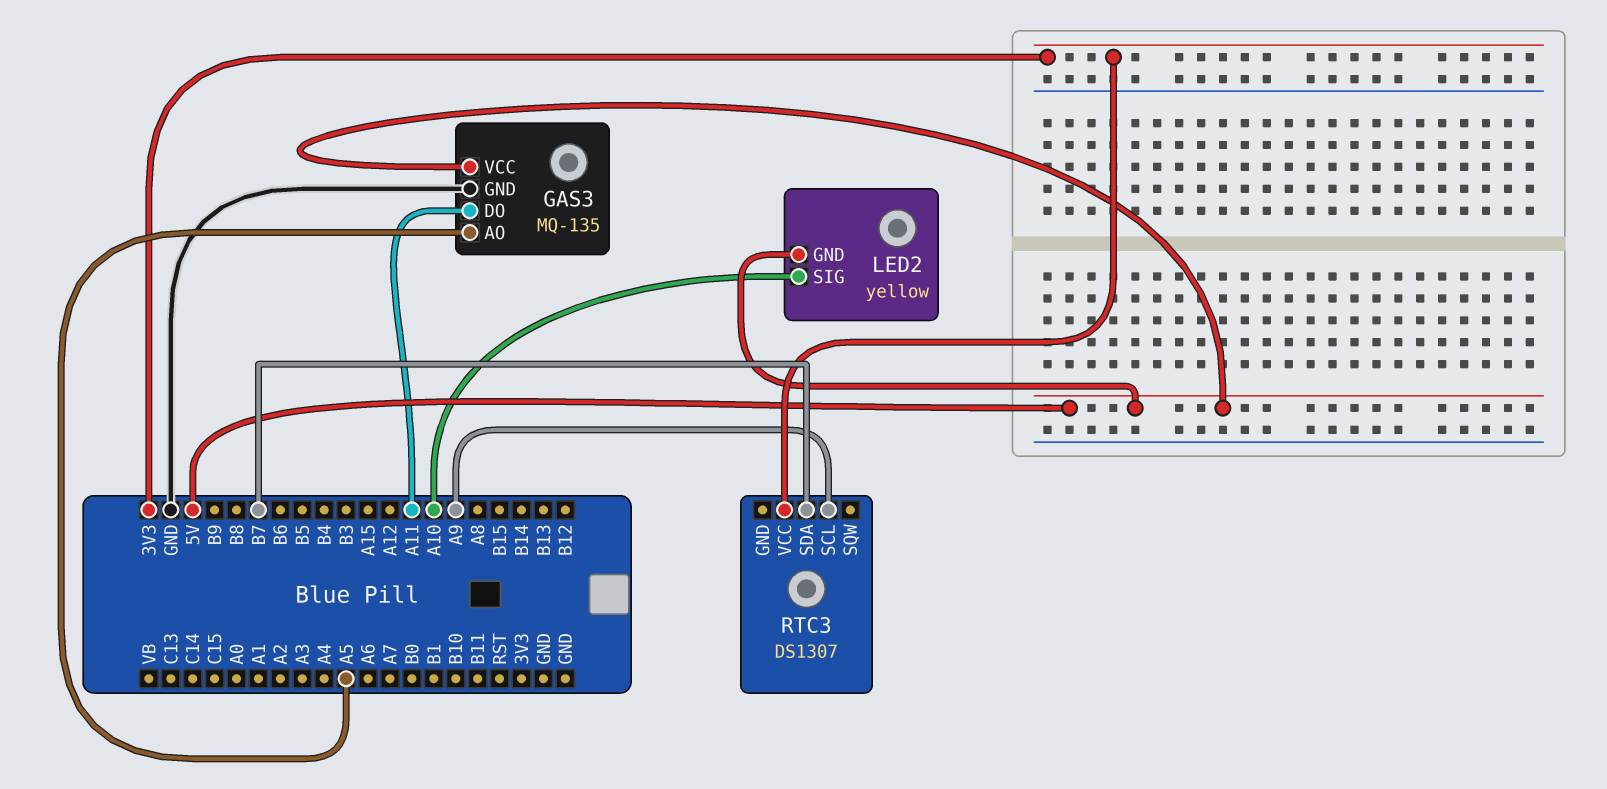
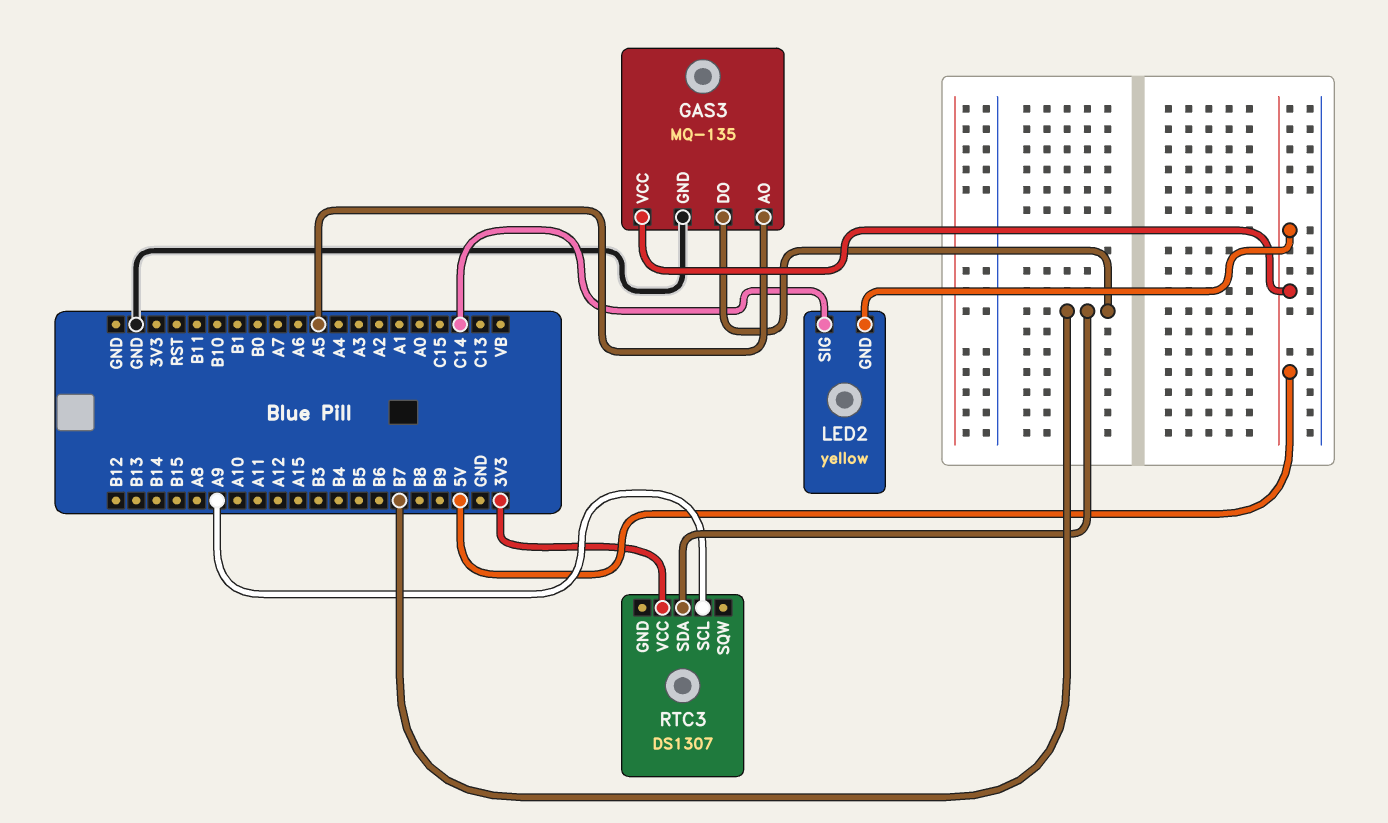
GAS3 pin DO: A11 -> B7
LED2 pin SIG: A10 -> C14

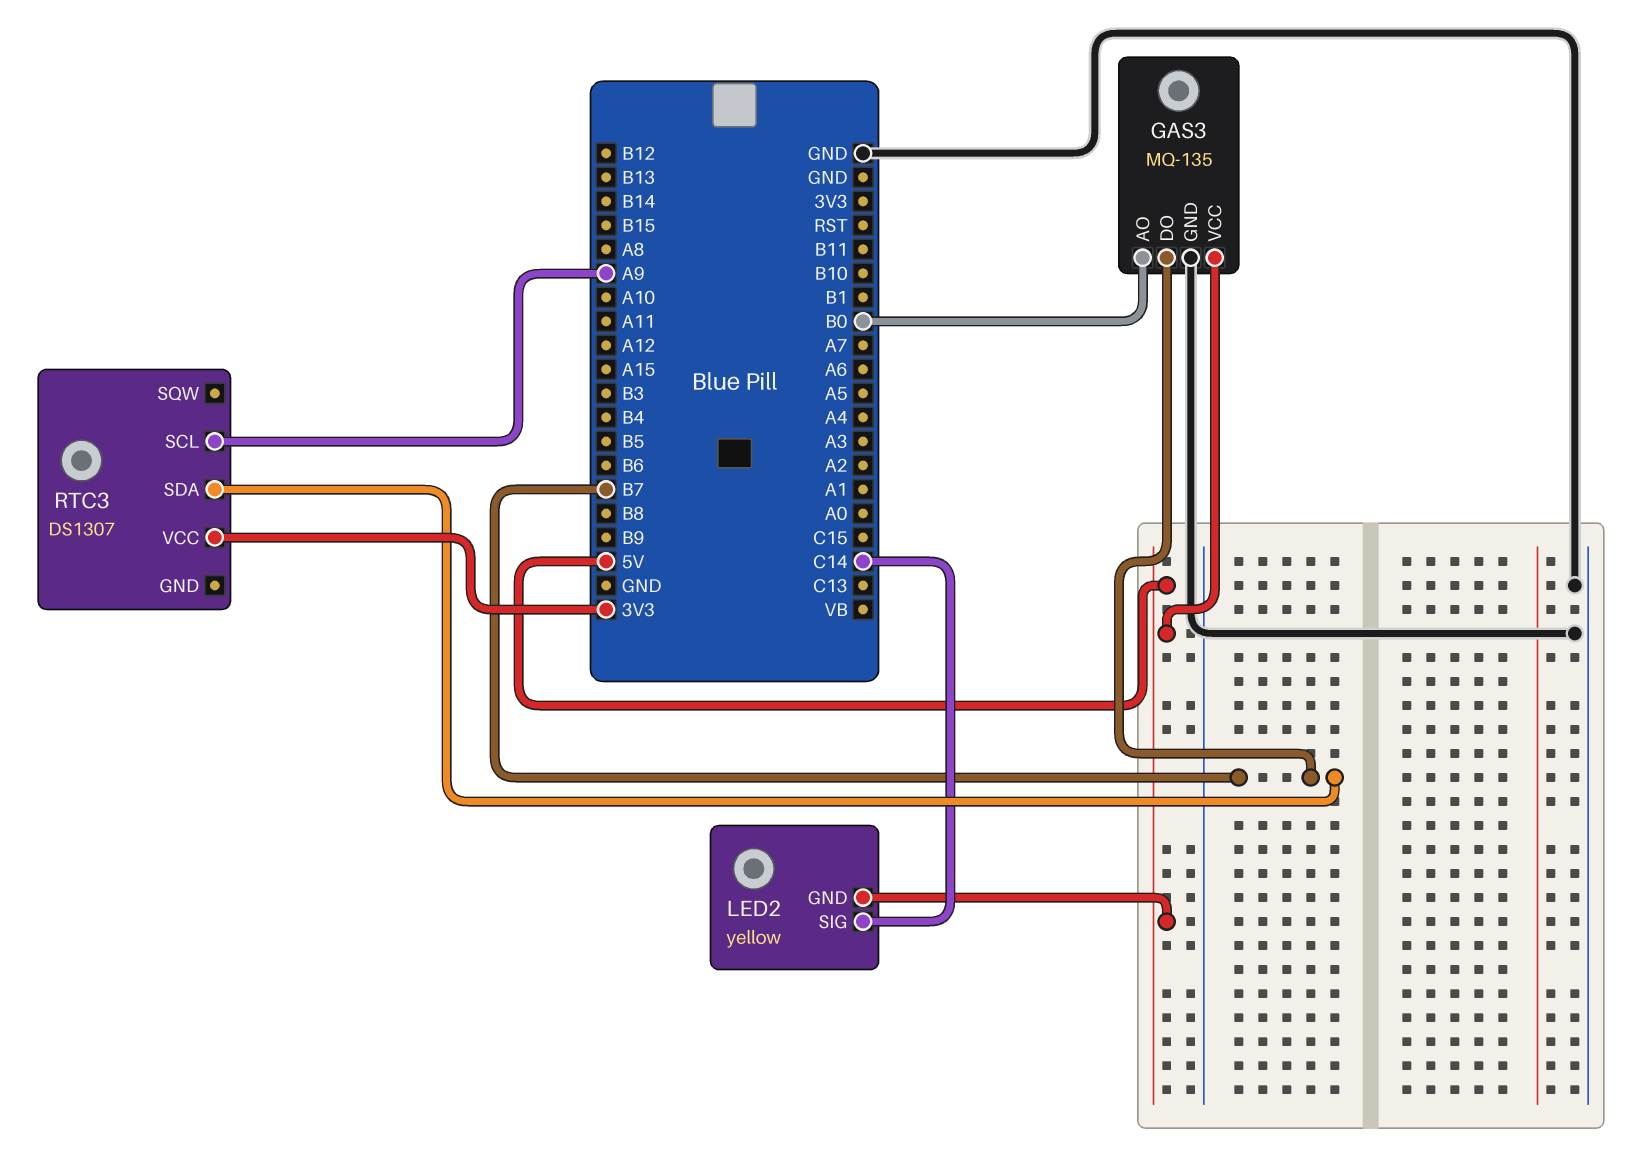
GAS3 pin AO: A5 -> B0

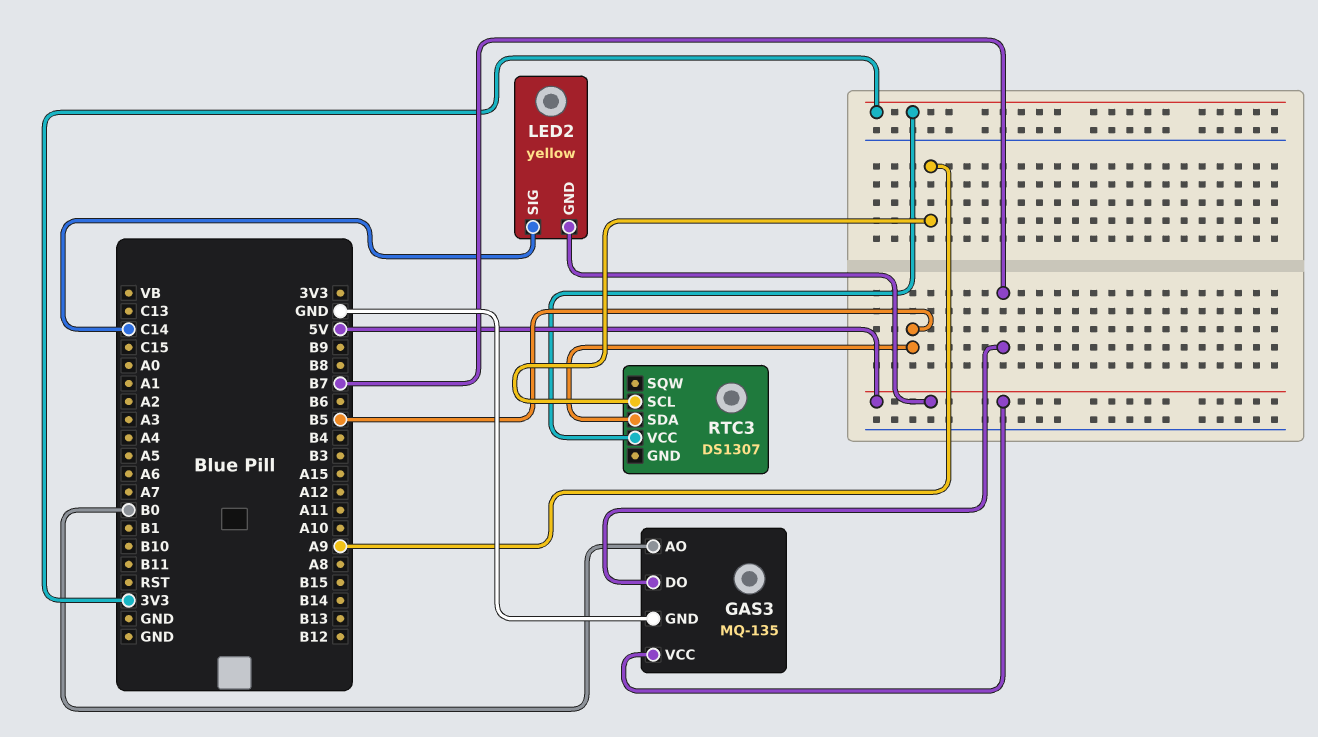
RTC3 pin SDA: B7 -> B5

